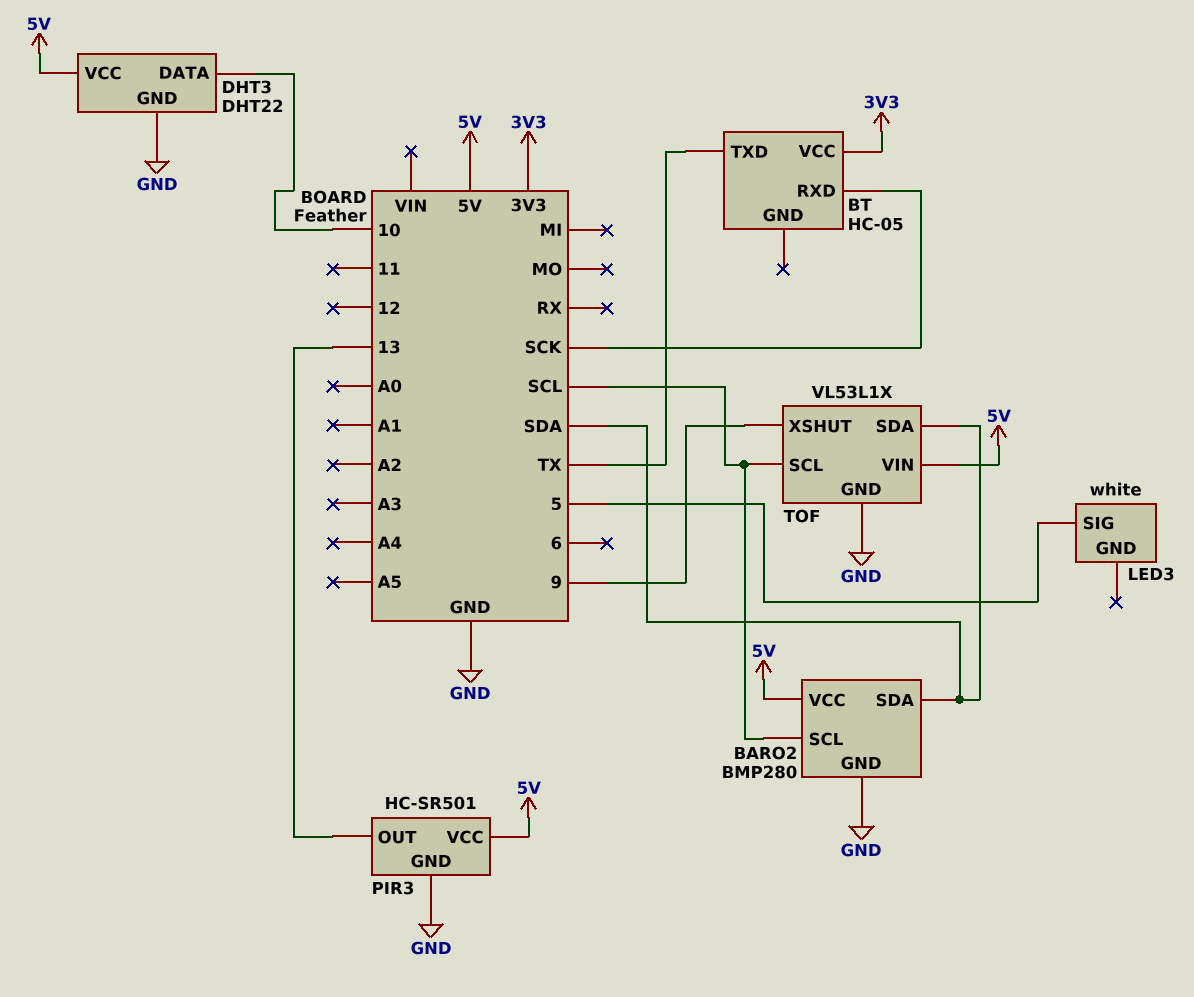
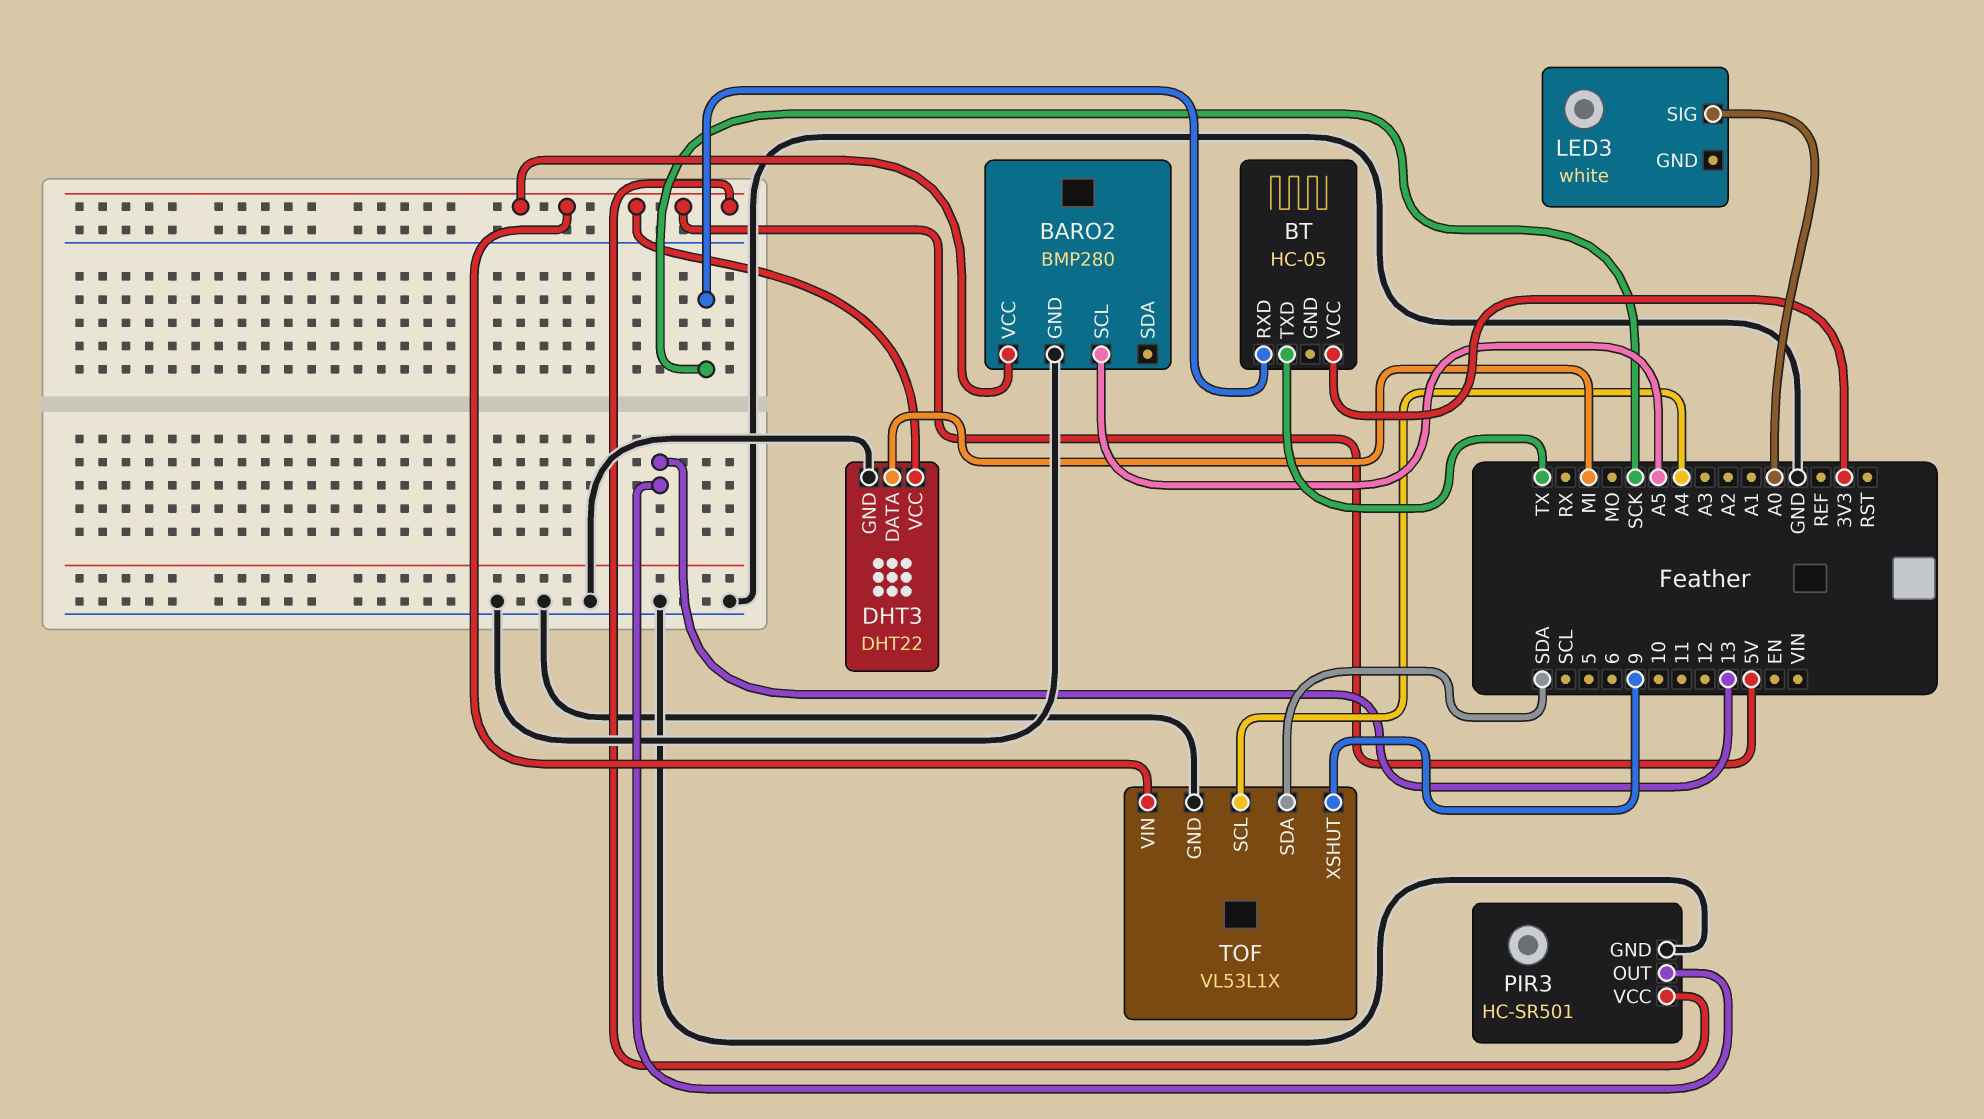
BARO2 pin SCL: SCL -> A5
BARO2 pin SDA: SDA -> none
DHT3 pin DATA: 10 -> MI
LED3 pin SIG: 5 -> A0
TOF pin SCL: SCL -> A4

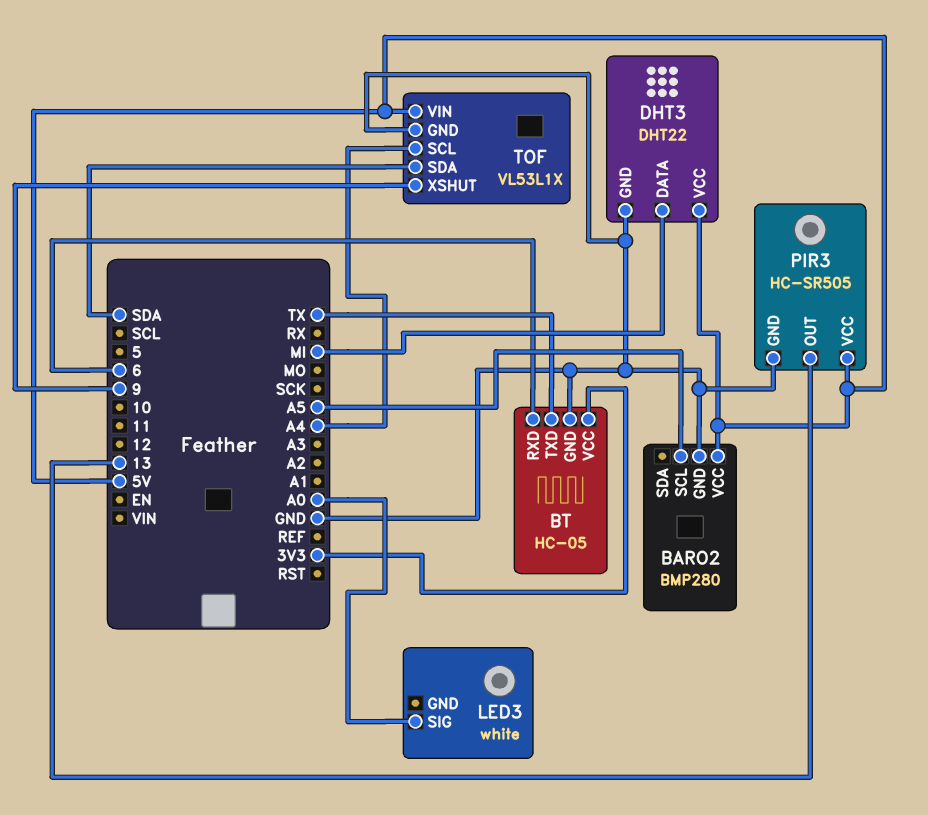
BT pin GND: none -> GND
BT pin RXD: SCK -> 6
PIR3: HC-SR501 -> HC-SR505

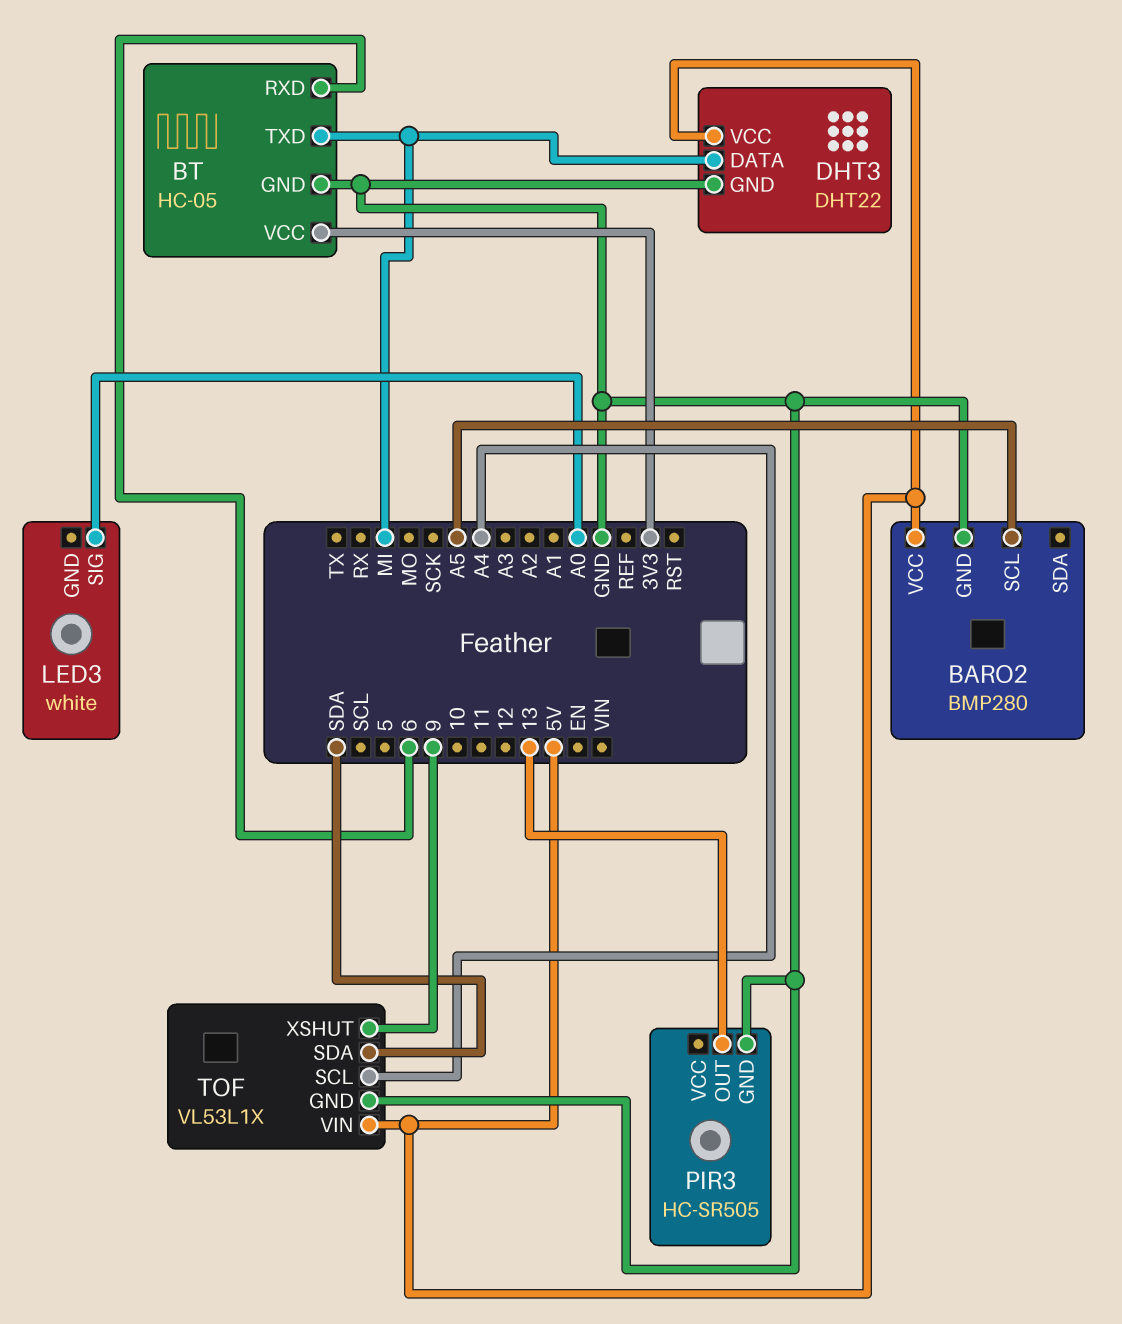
BT pin TXD: TX -> MI
PIR3 pin VCC: 5V -> none

